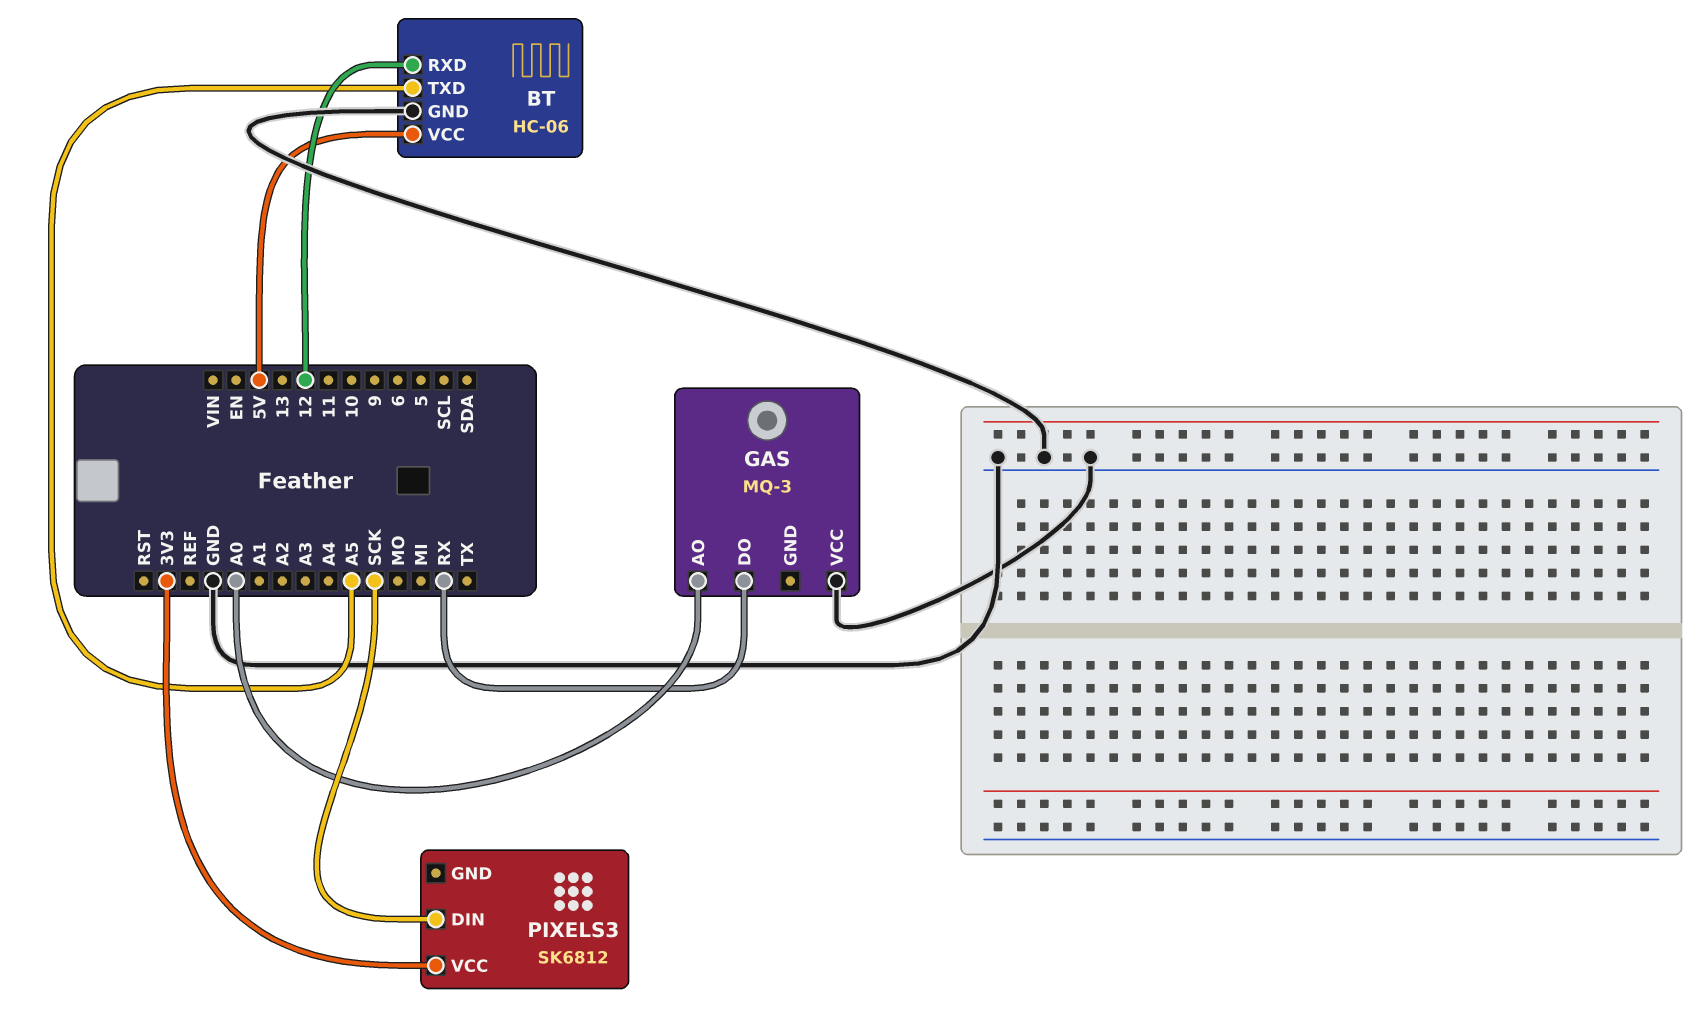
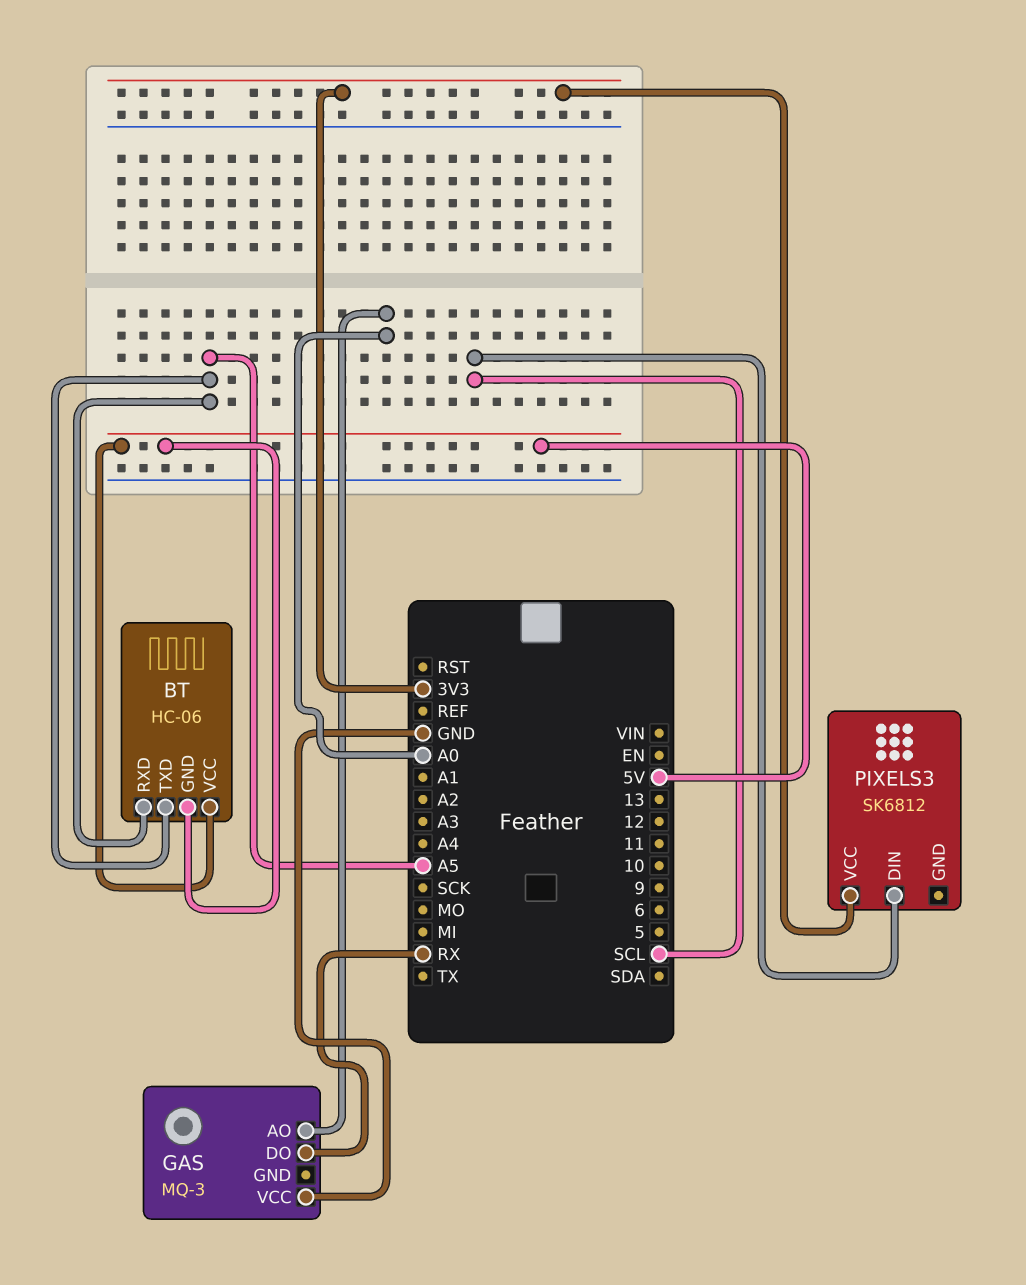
BT pin GND: GND -> 5V
BT pin RXD: 12 -> A5
PIXELS3 pin DIN: SCK -> SCL

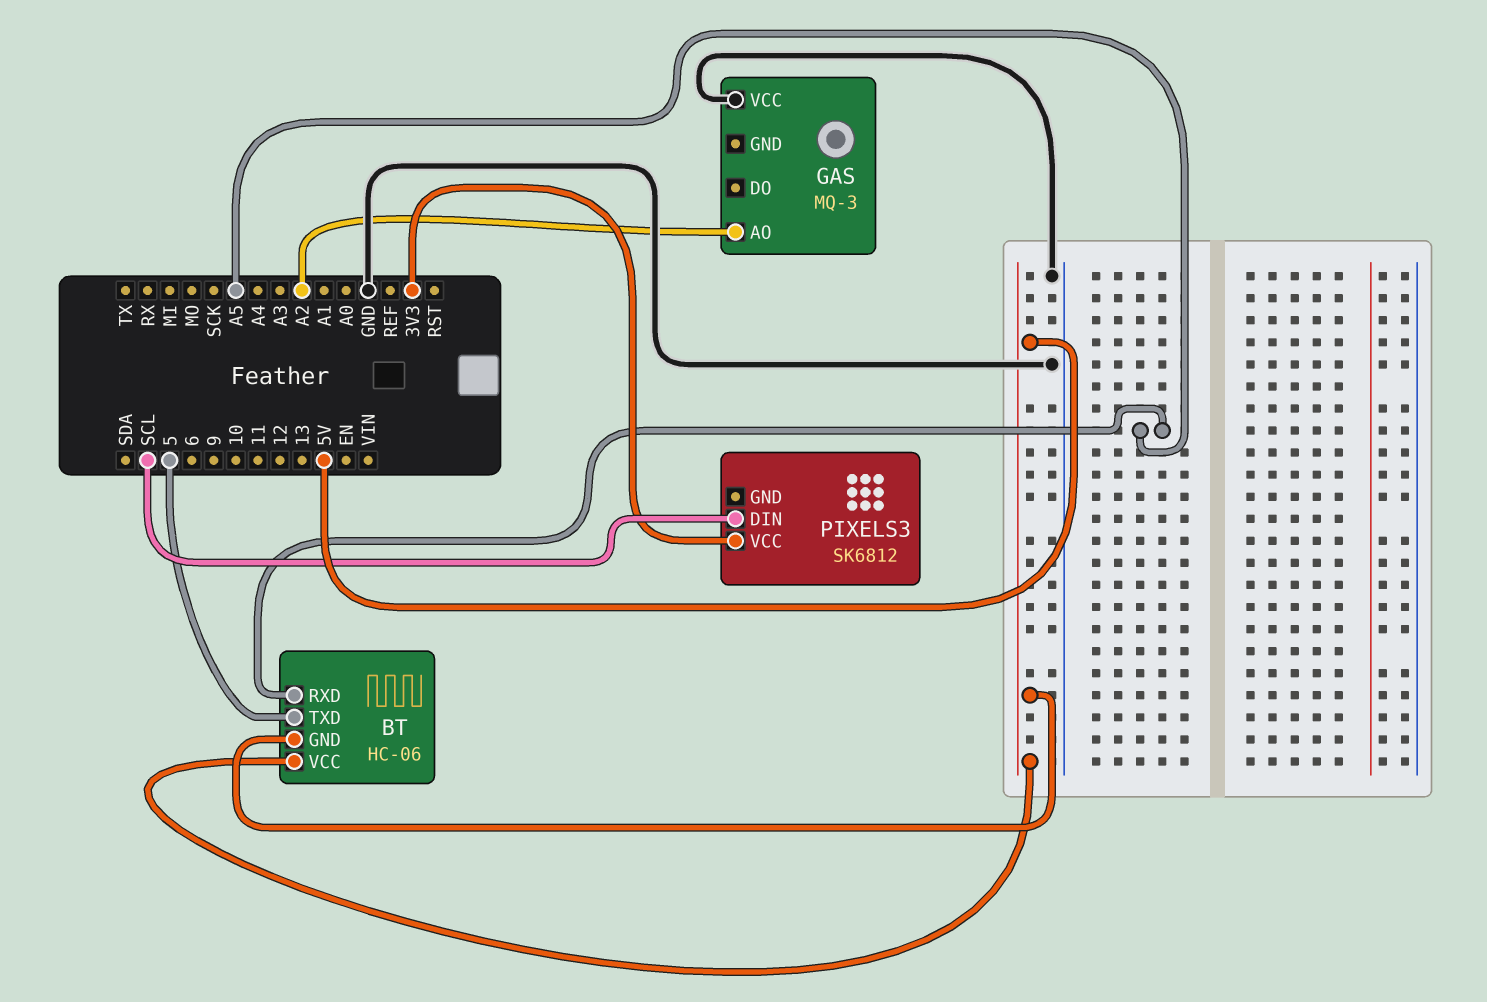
BT pin TXD: A5 -> 5
GAS pin AO: A0 -> A2
GAS pin DO: RX -> none

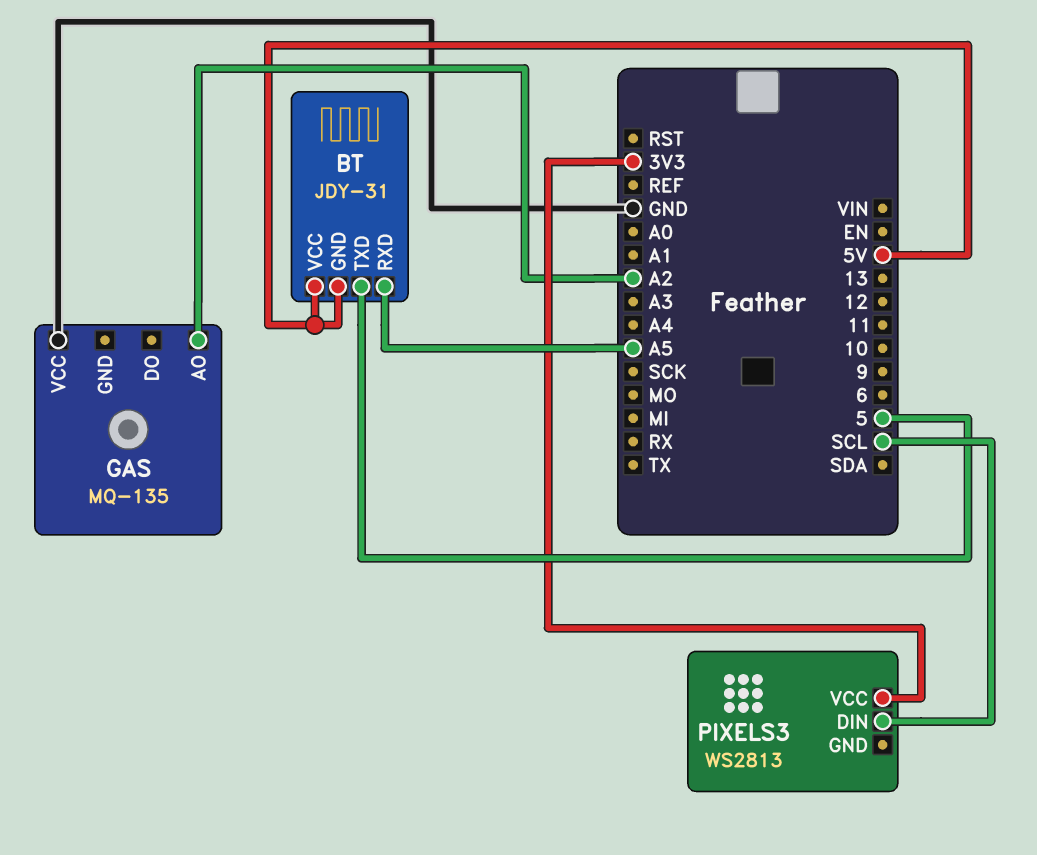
BT: HC-06 -> JDY-31
GAS: MQ-3 -> MQ-135
PIXELS3: SK6812 -> WS2813

